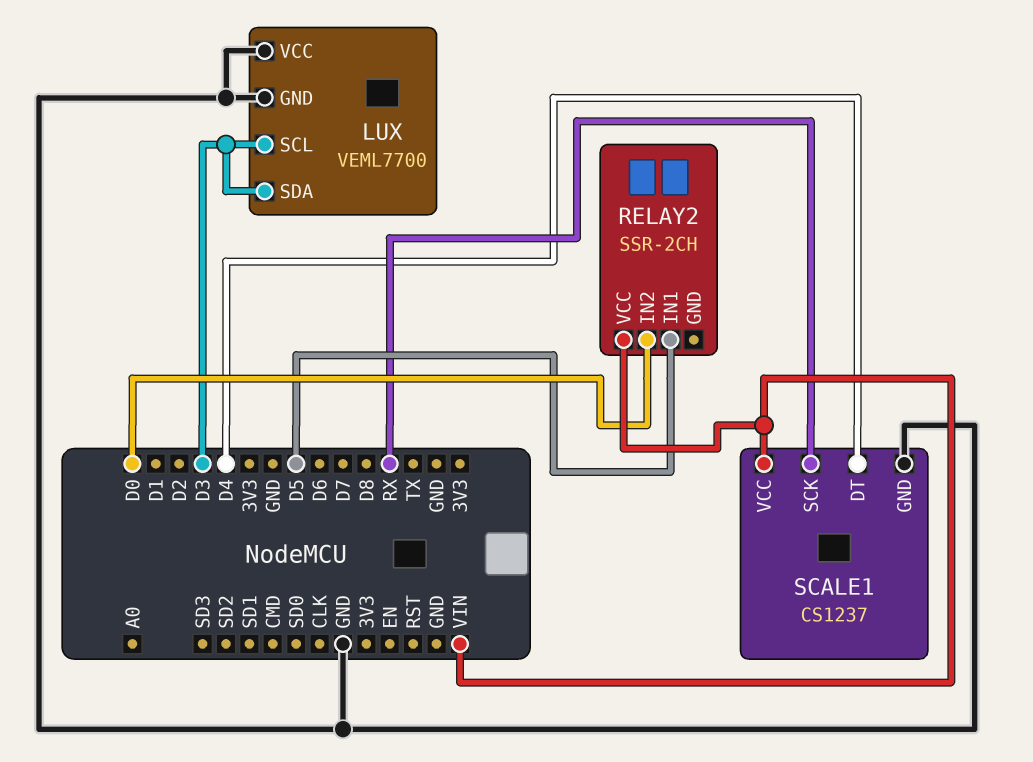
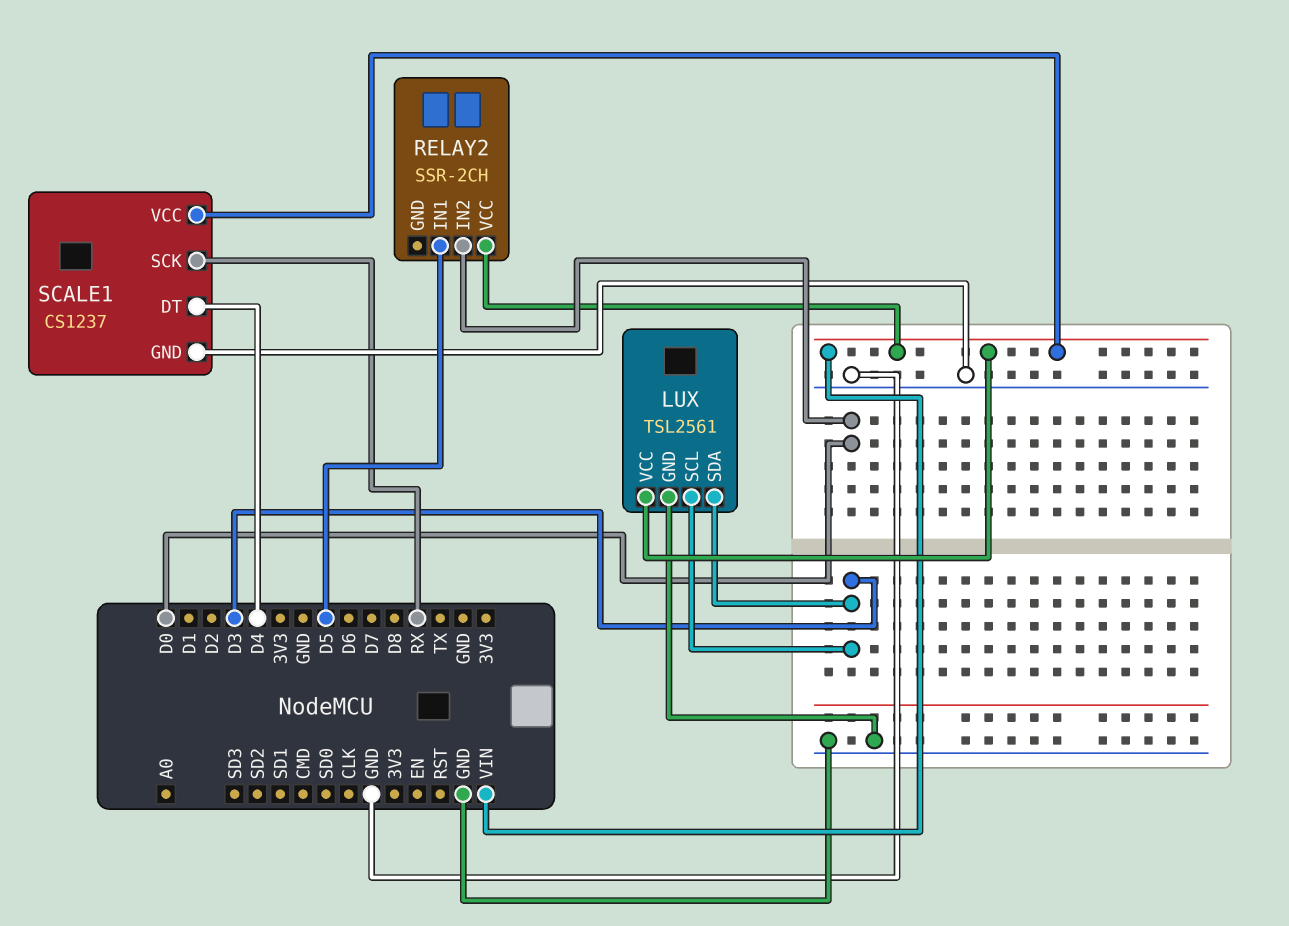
LUX: VEML7700 -> TSL2561
LUX pin VCC: GND -> VIN

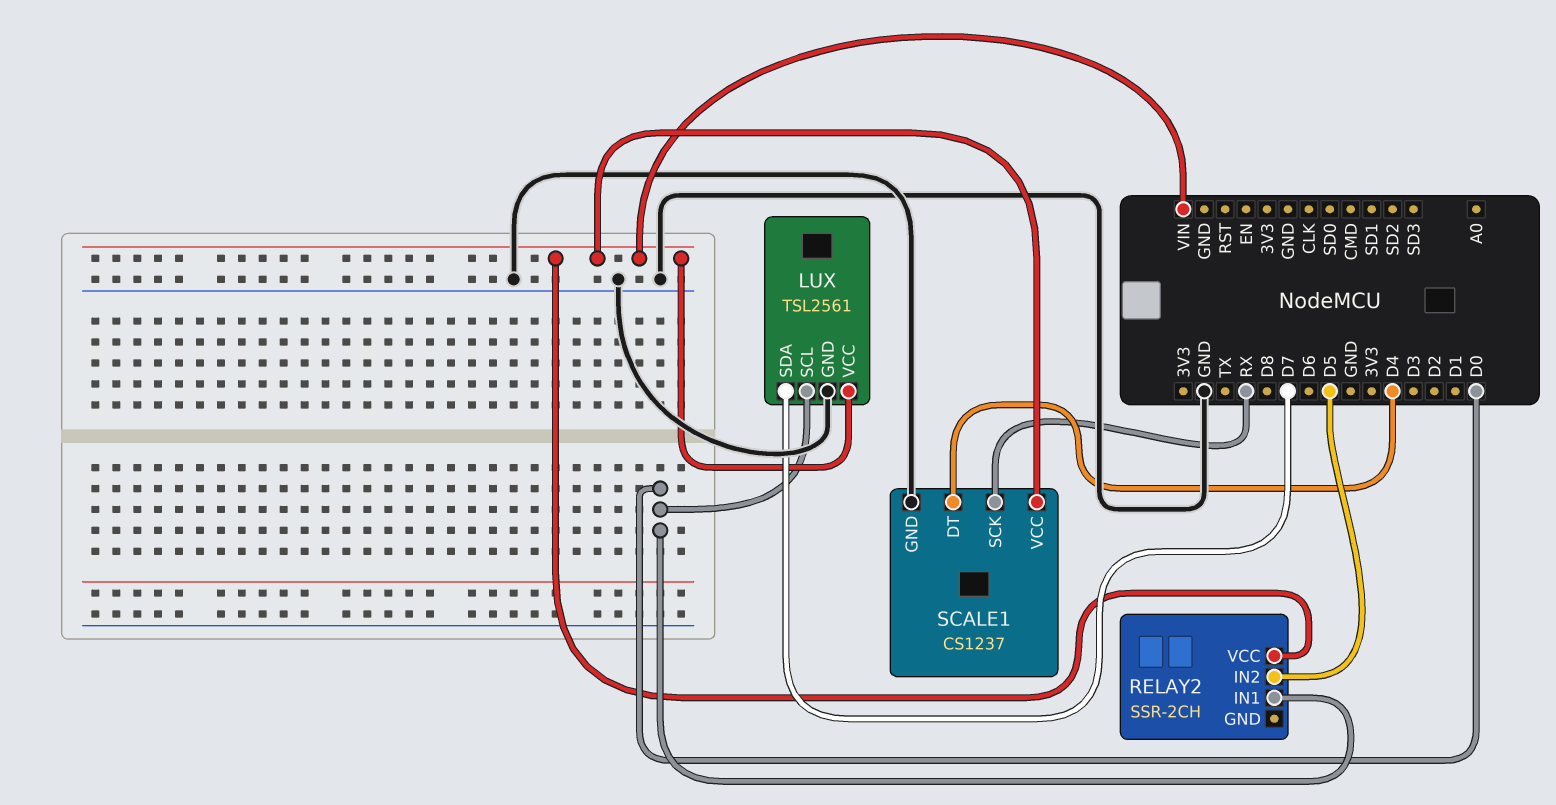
LUX pin SCL: D3 -> D0
LUX pin SDA: D3 -> D7
RELAY2 pin IN1: D5 -> D0
RELAY2 pin IN2: D0 -> D5

